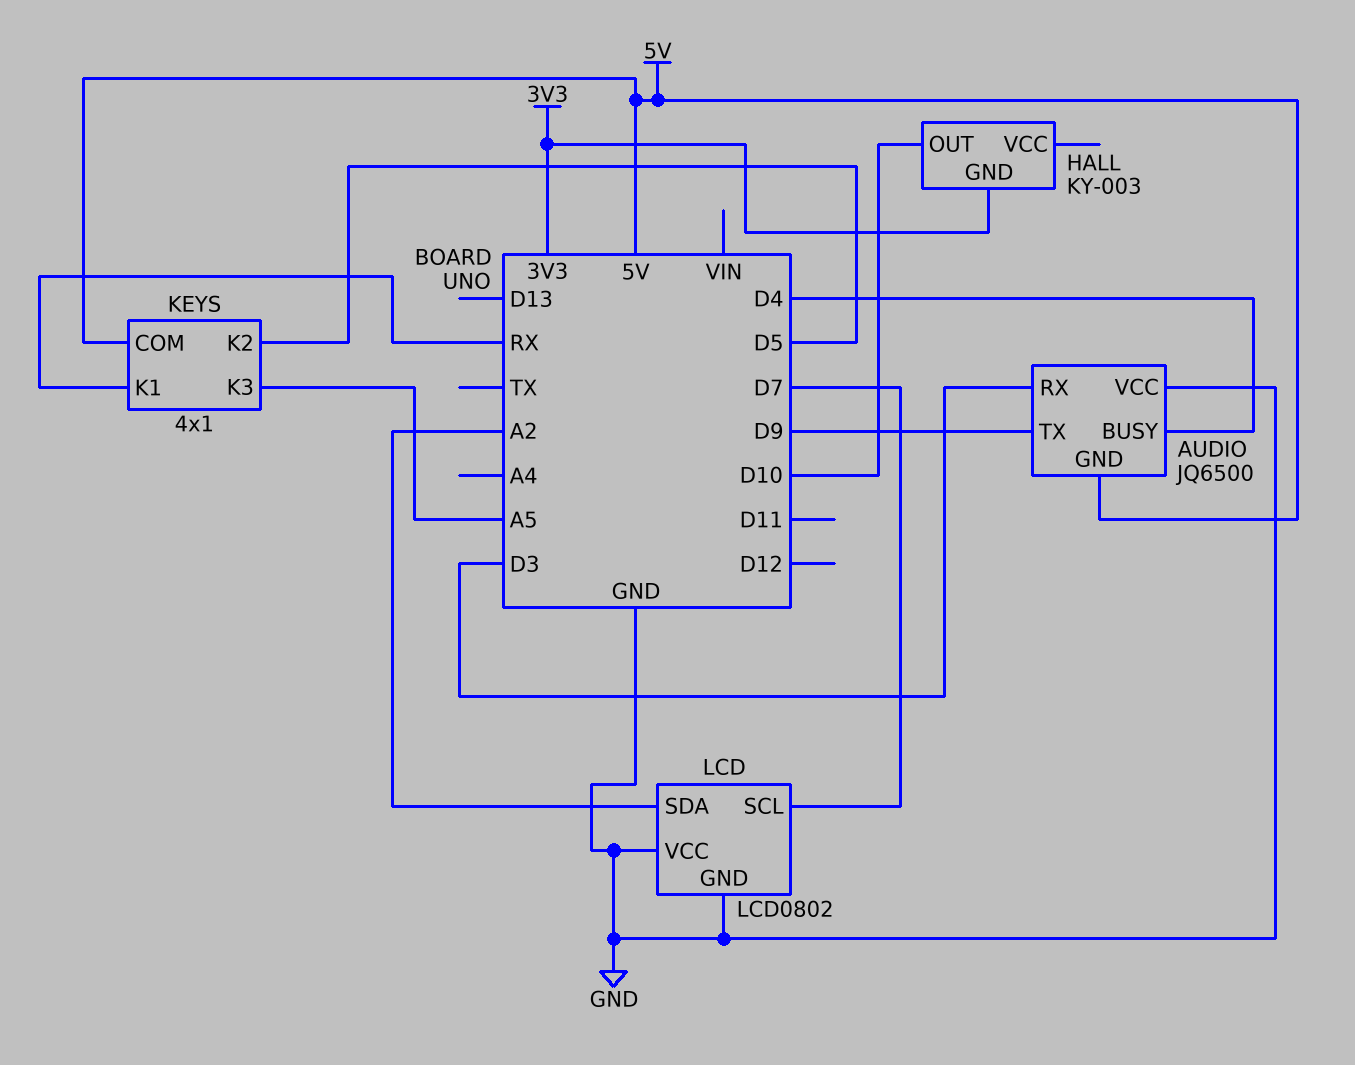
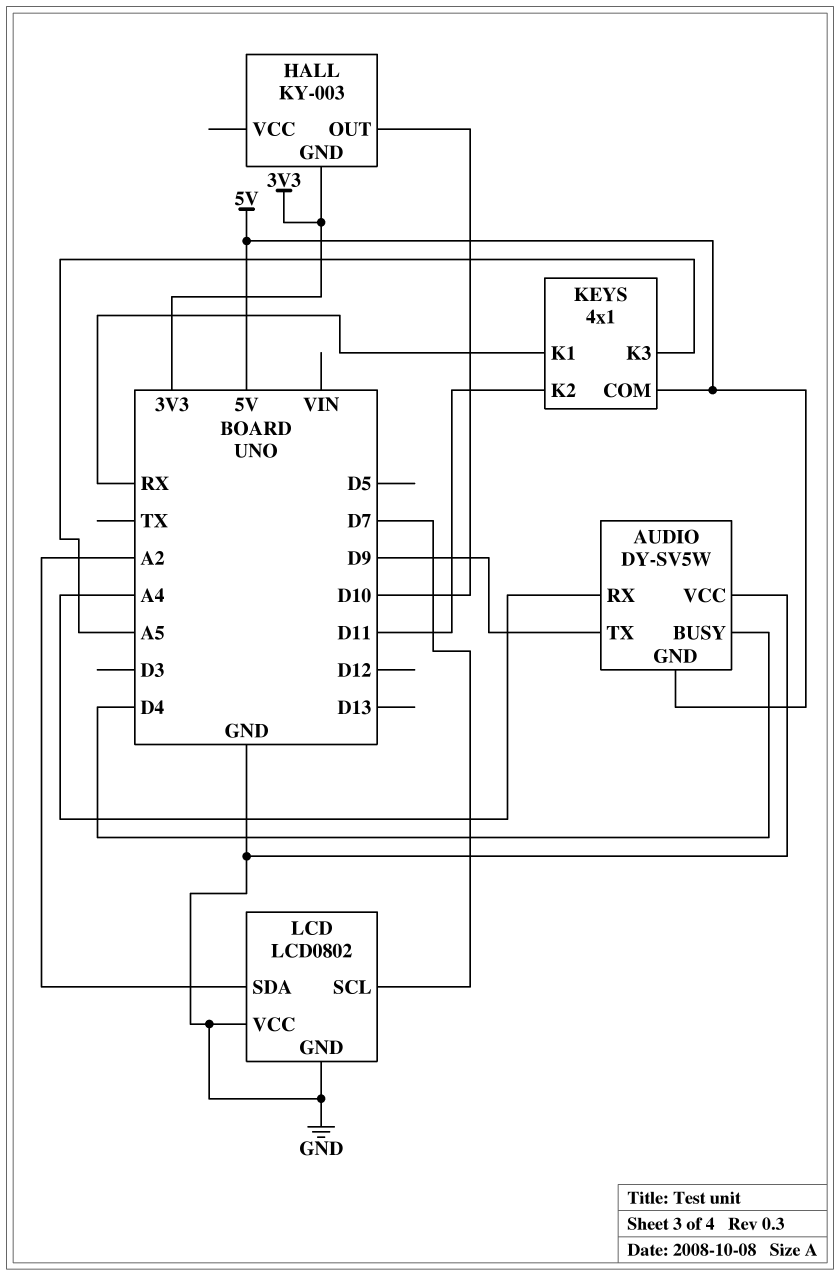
AUDIO: JQ6500 -> DY-SV5W
AUDIO pin RX: D3 -> A4
KEYS pin K2: D5 -> D11

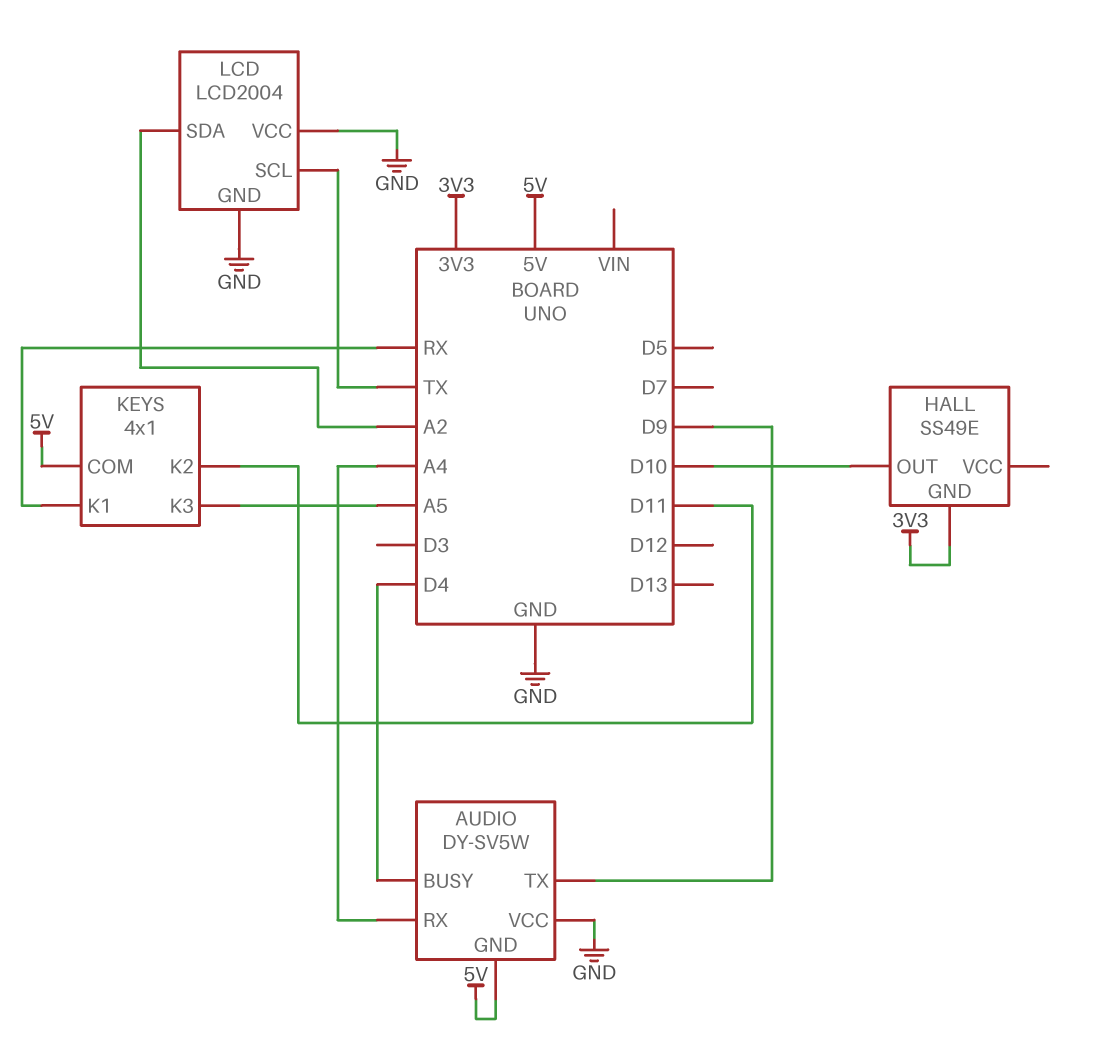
HALL: KY-003 -> SS49E
LCD: LCD0802 -> LCD2004
LCD pin SCL: D7 -> TX

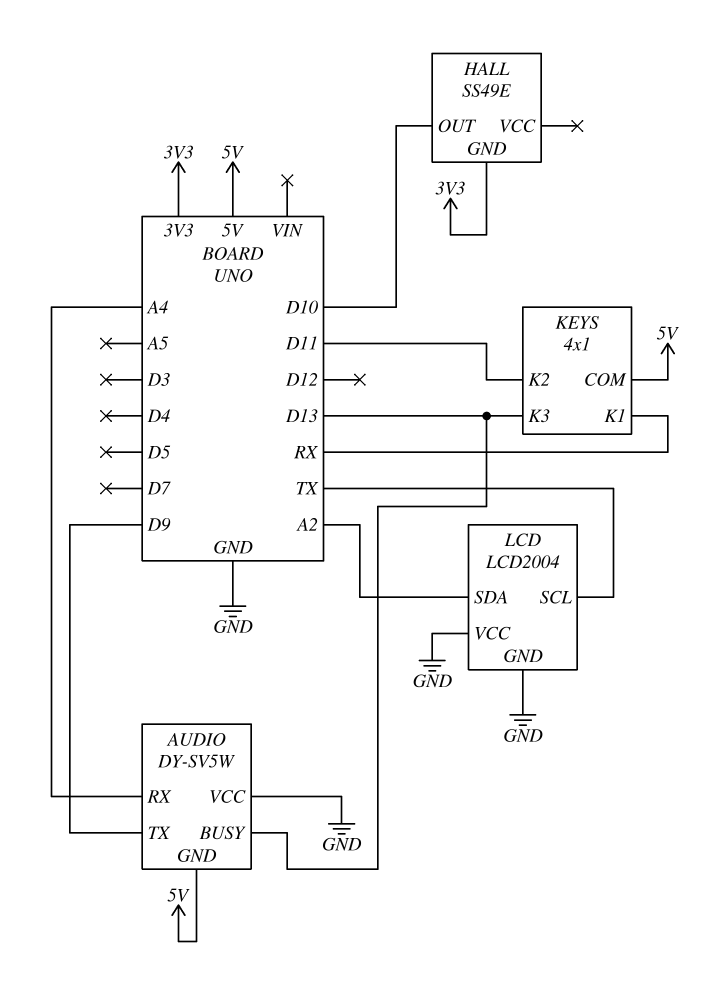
AUDIO pin BUSY: D4 -> D13
KEYS pin K3: A5 -> D13

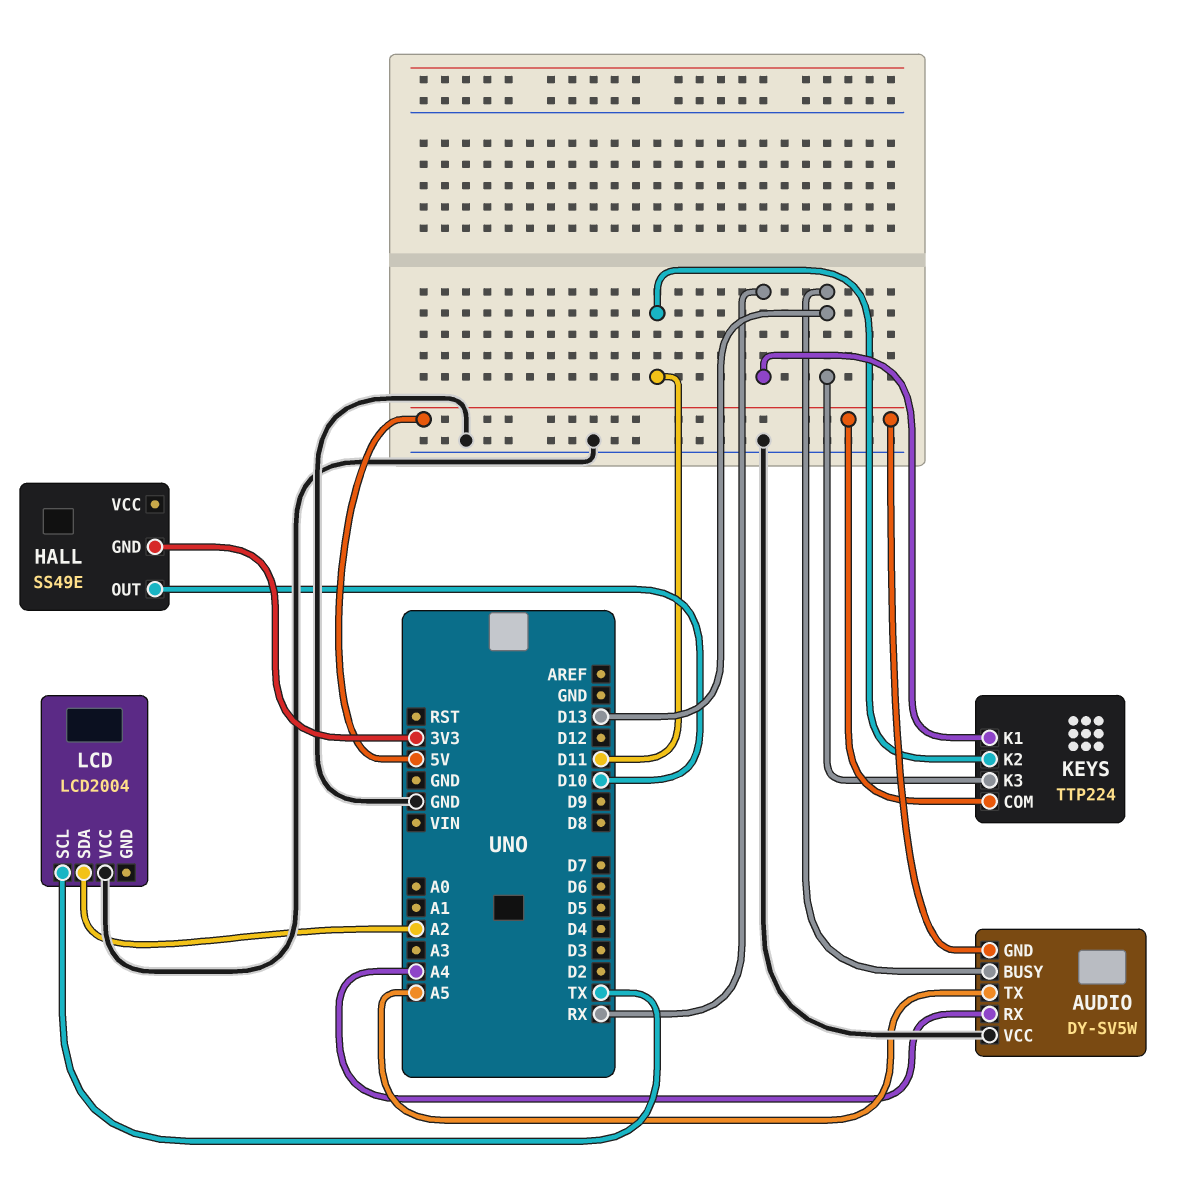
AUDIO pin TX: D9 -> A5
KEYS: 4x1 -> TTP224
LCD pin GND: GND -> none

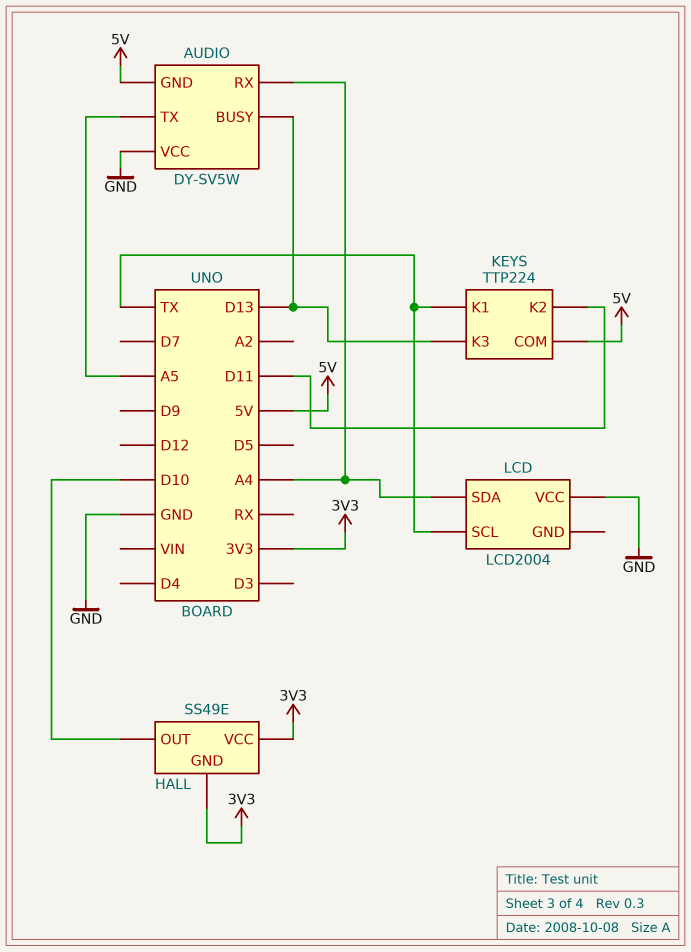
HALL pin VCC: none -> 3V3
KEYS pin K1: RX -> TX
LCD pin SDA: A2 -> A4

